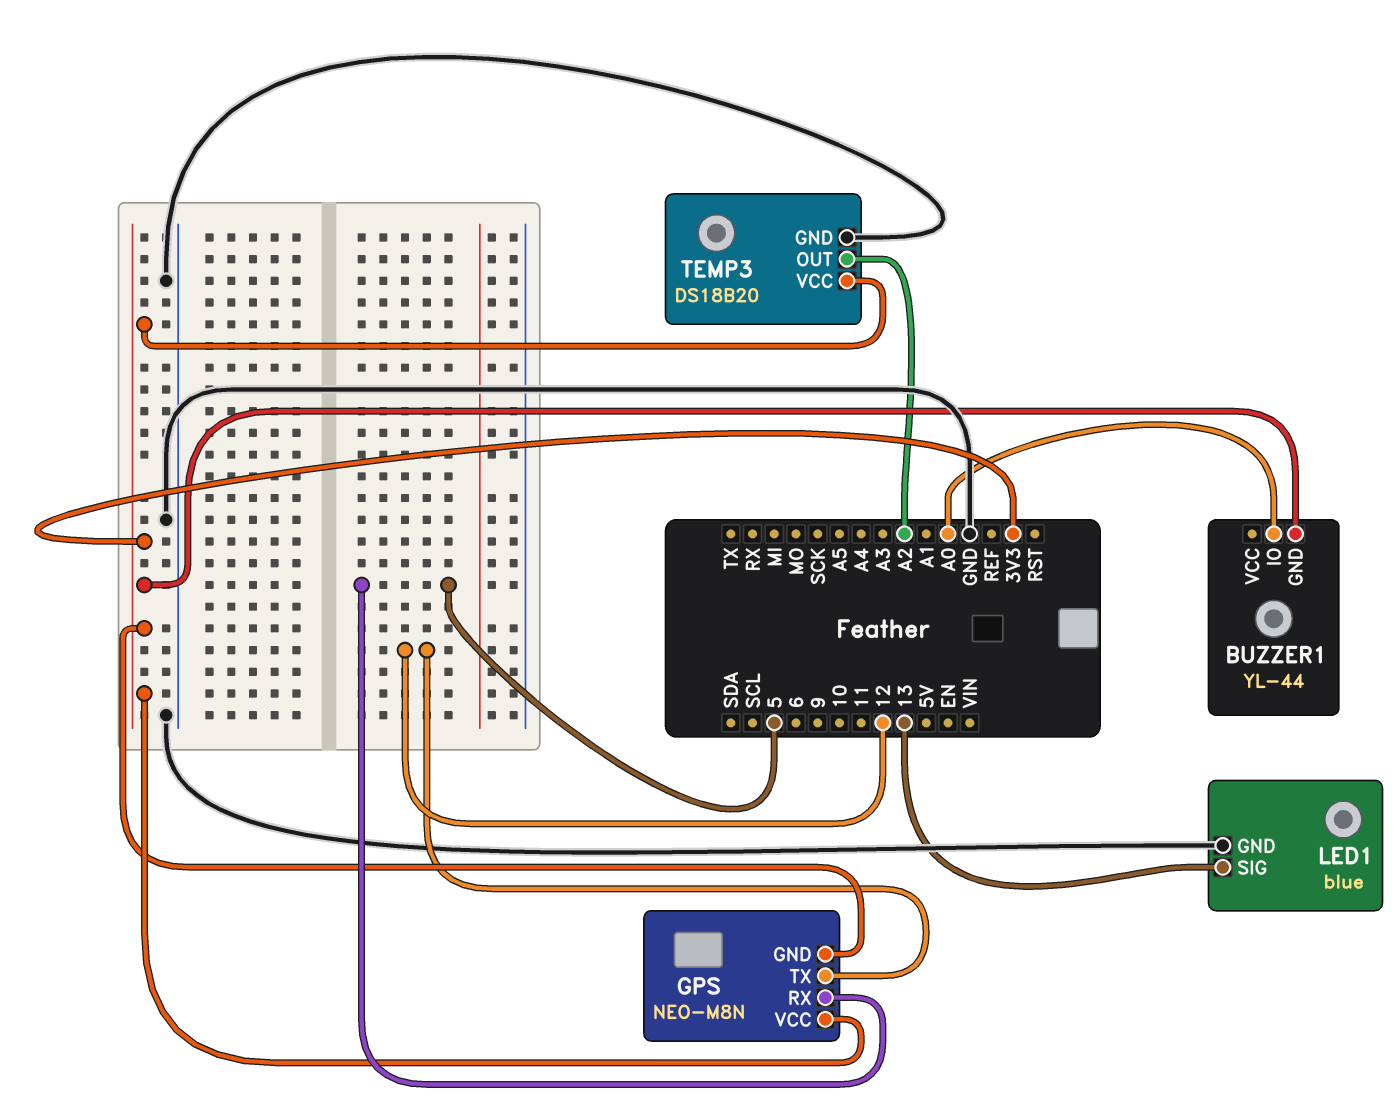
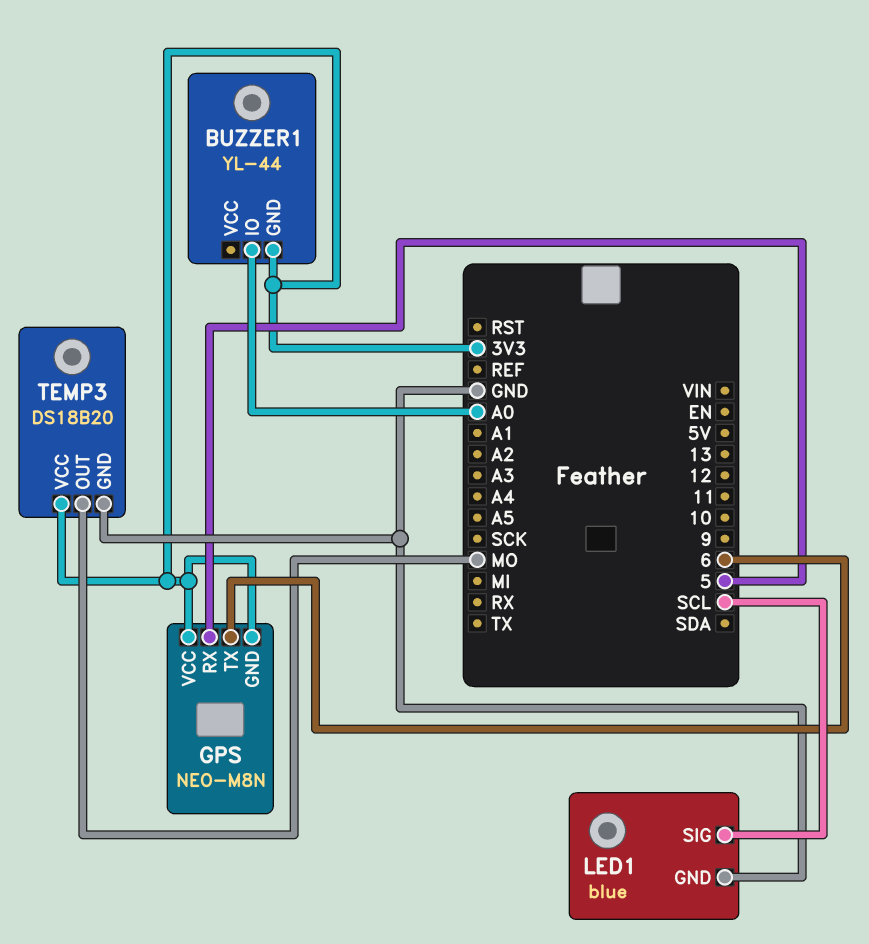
GPS pin TX: 12 -> 6
LED1 pin SIG: 13 -> SCL
TEMP3 pin OUT: A2 -> MO

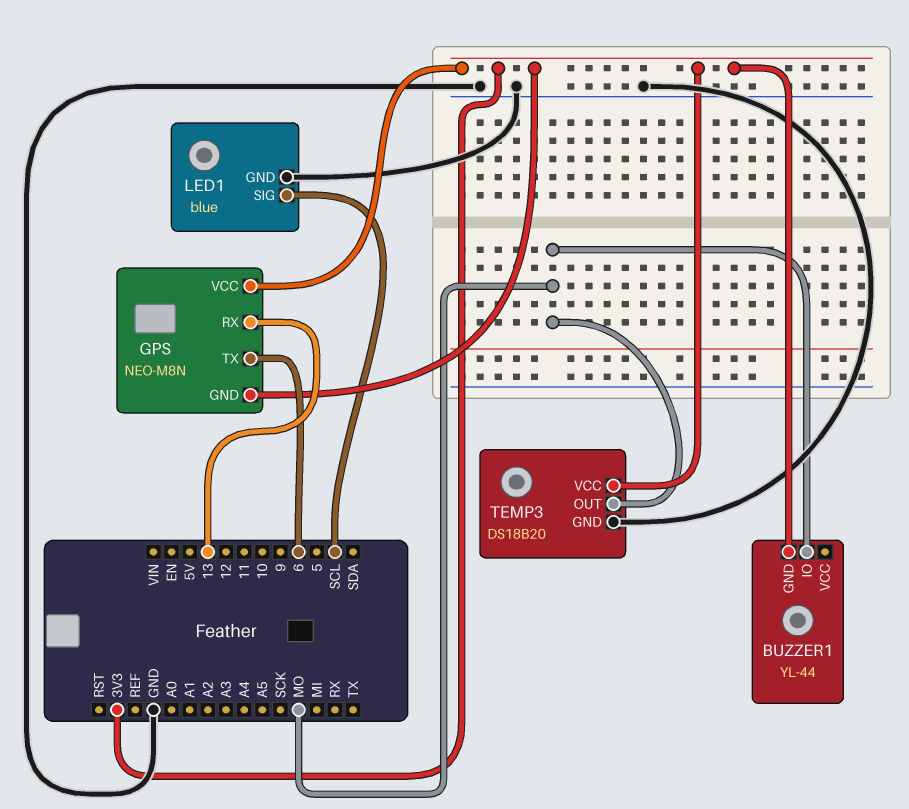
BUZZER1 pin IO: A0 -> MO
GPS pin RX: 5 -> 13

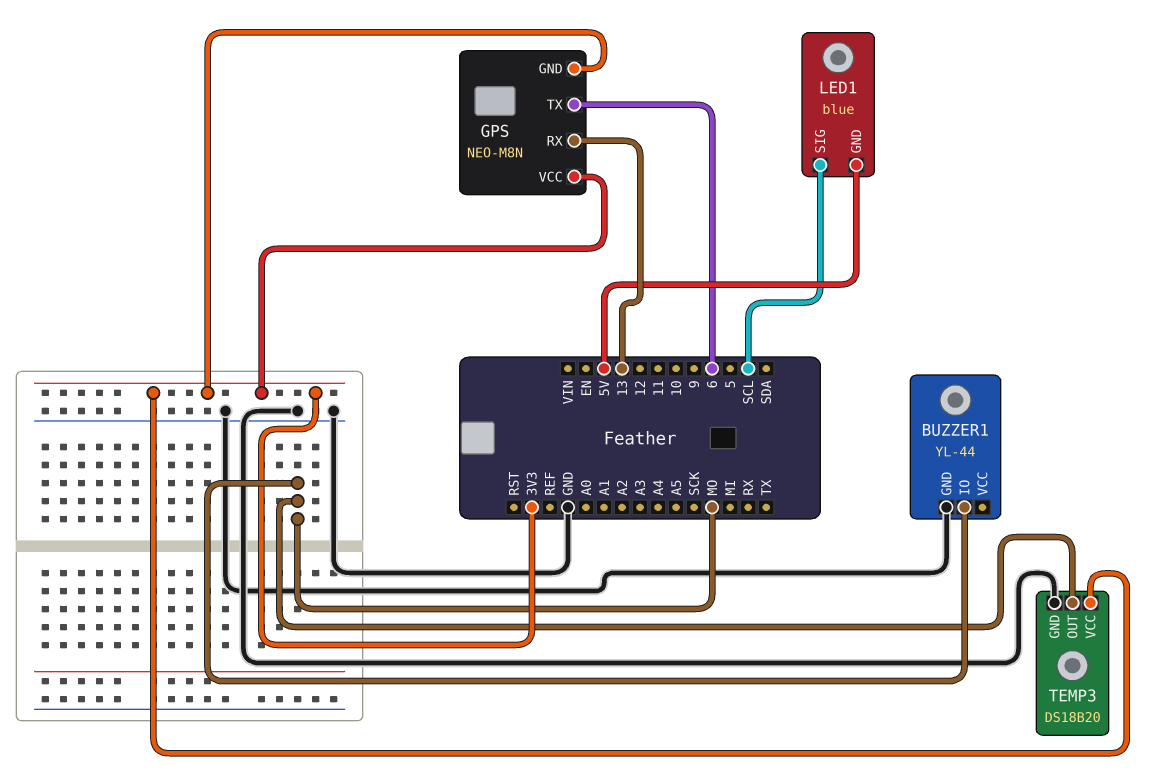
BUZZER1 pin GND: 3V3 -> GND
LED1 pin GND: GND -> 5V

